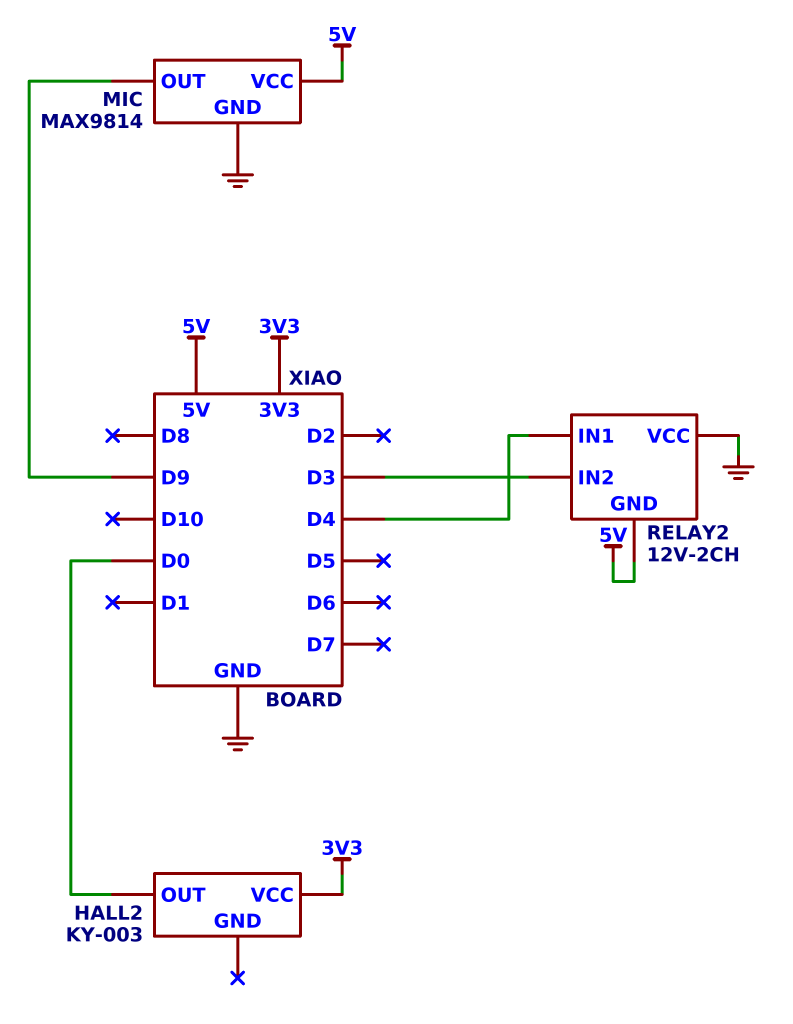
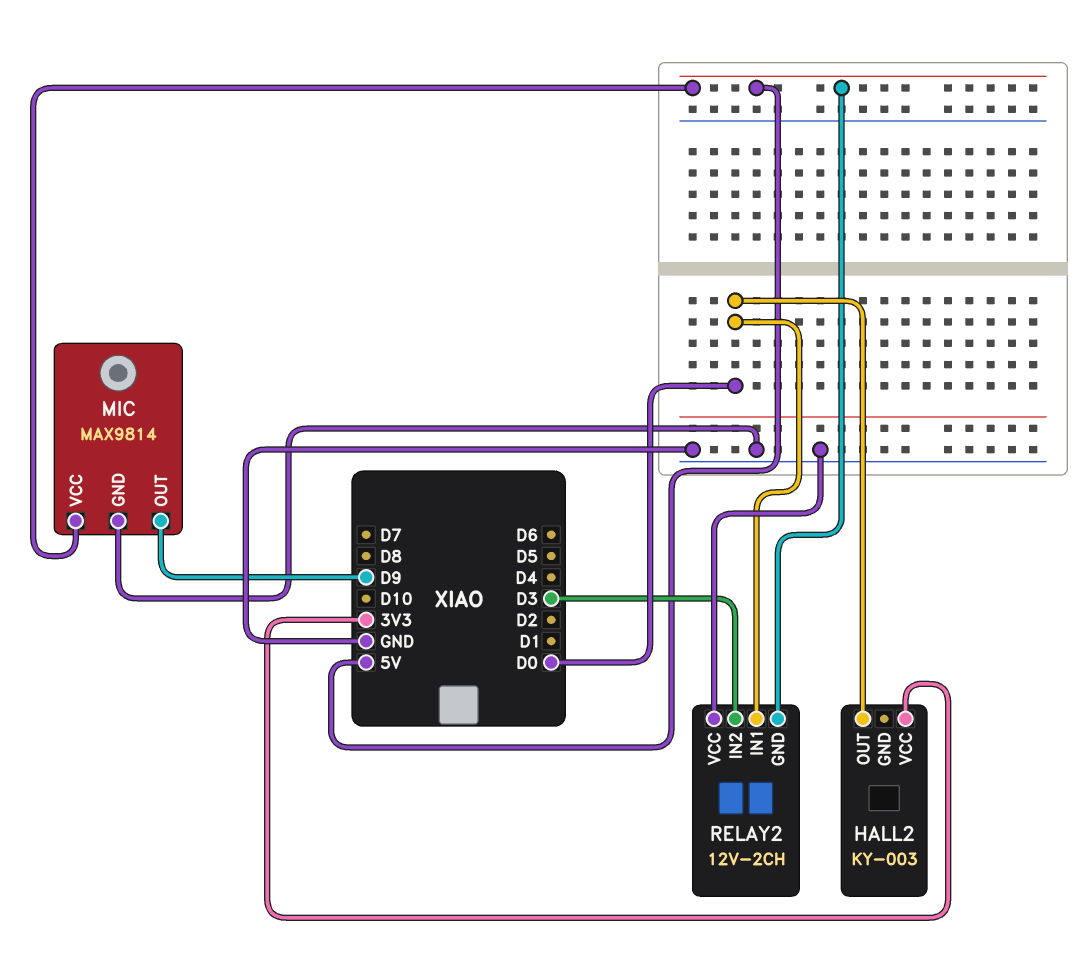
RELAY2 pin IN1: D4 -> D0

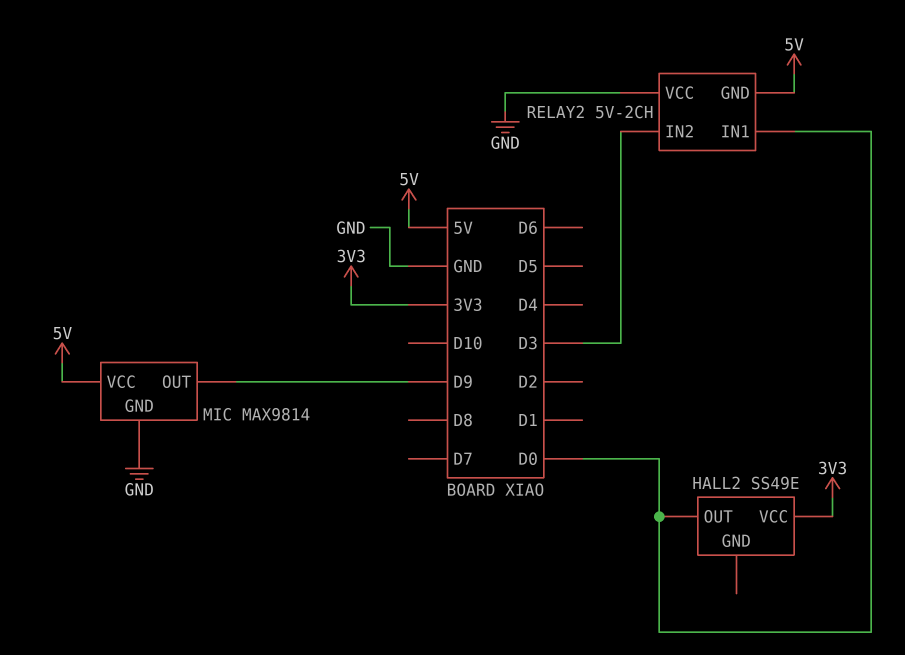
HALL2: KY-003 -> SS49E
RELAY2: 12V-2CH -> 5V-2CH

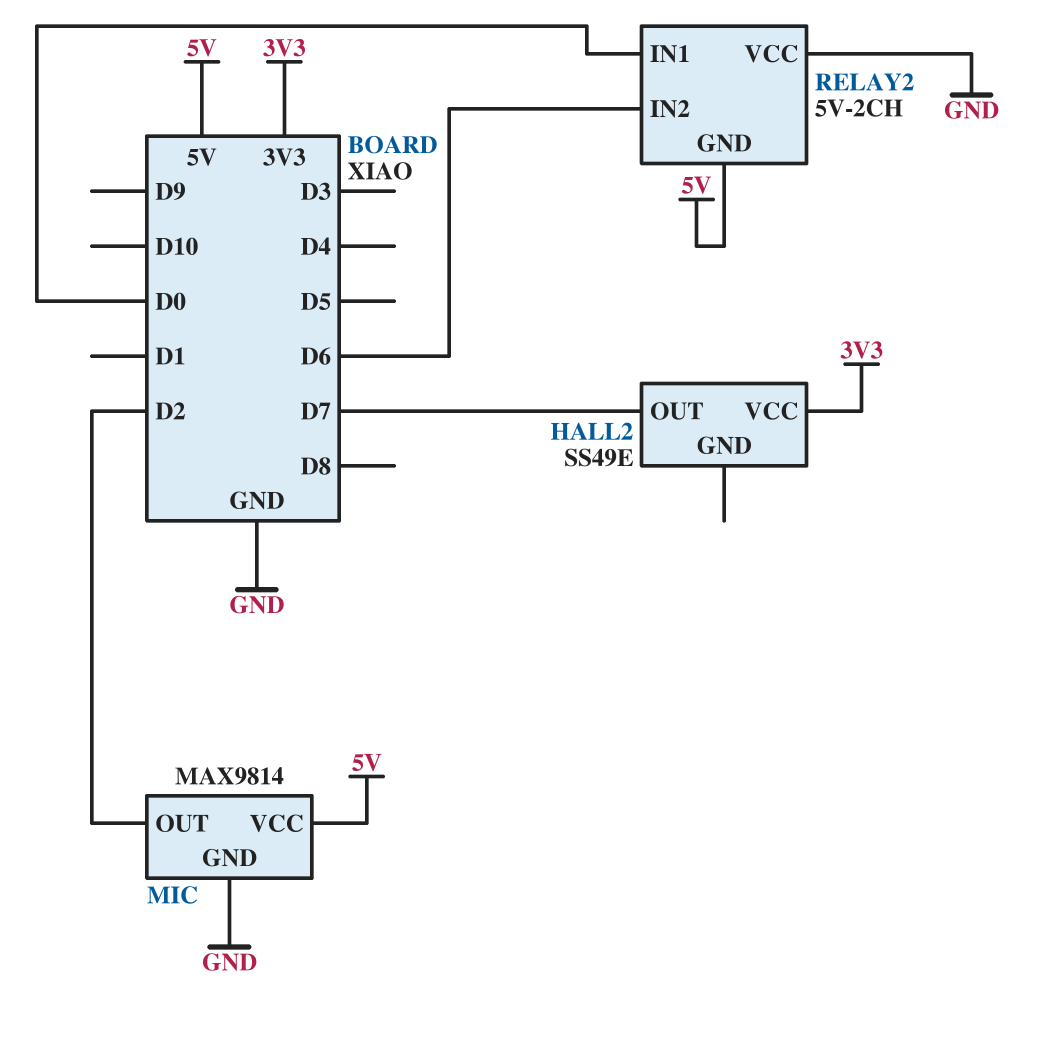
HALL2 pin OUT: D0 -> D7
MIC pin OUT: D9 -> D2
RELAY2 pin IN2: D3 -> D6

